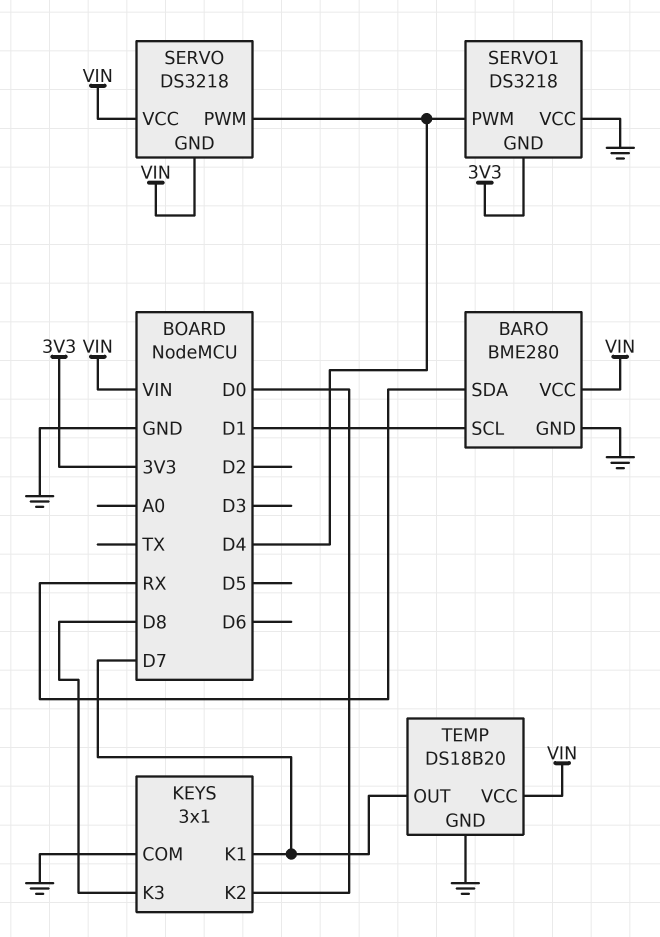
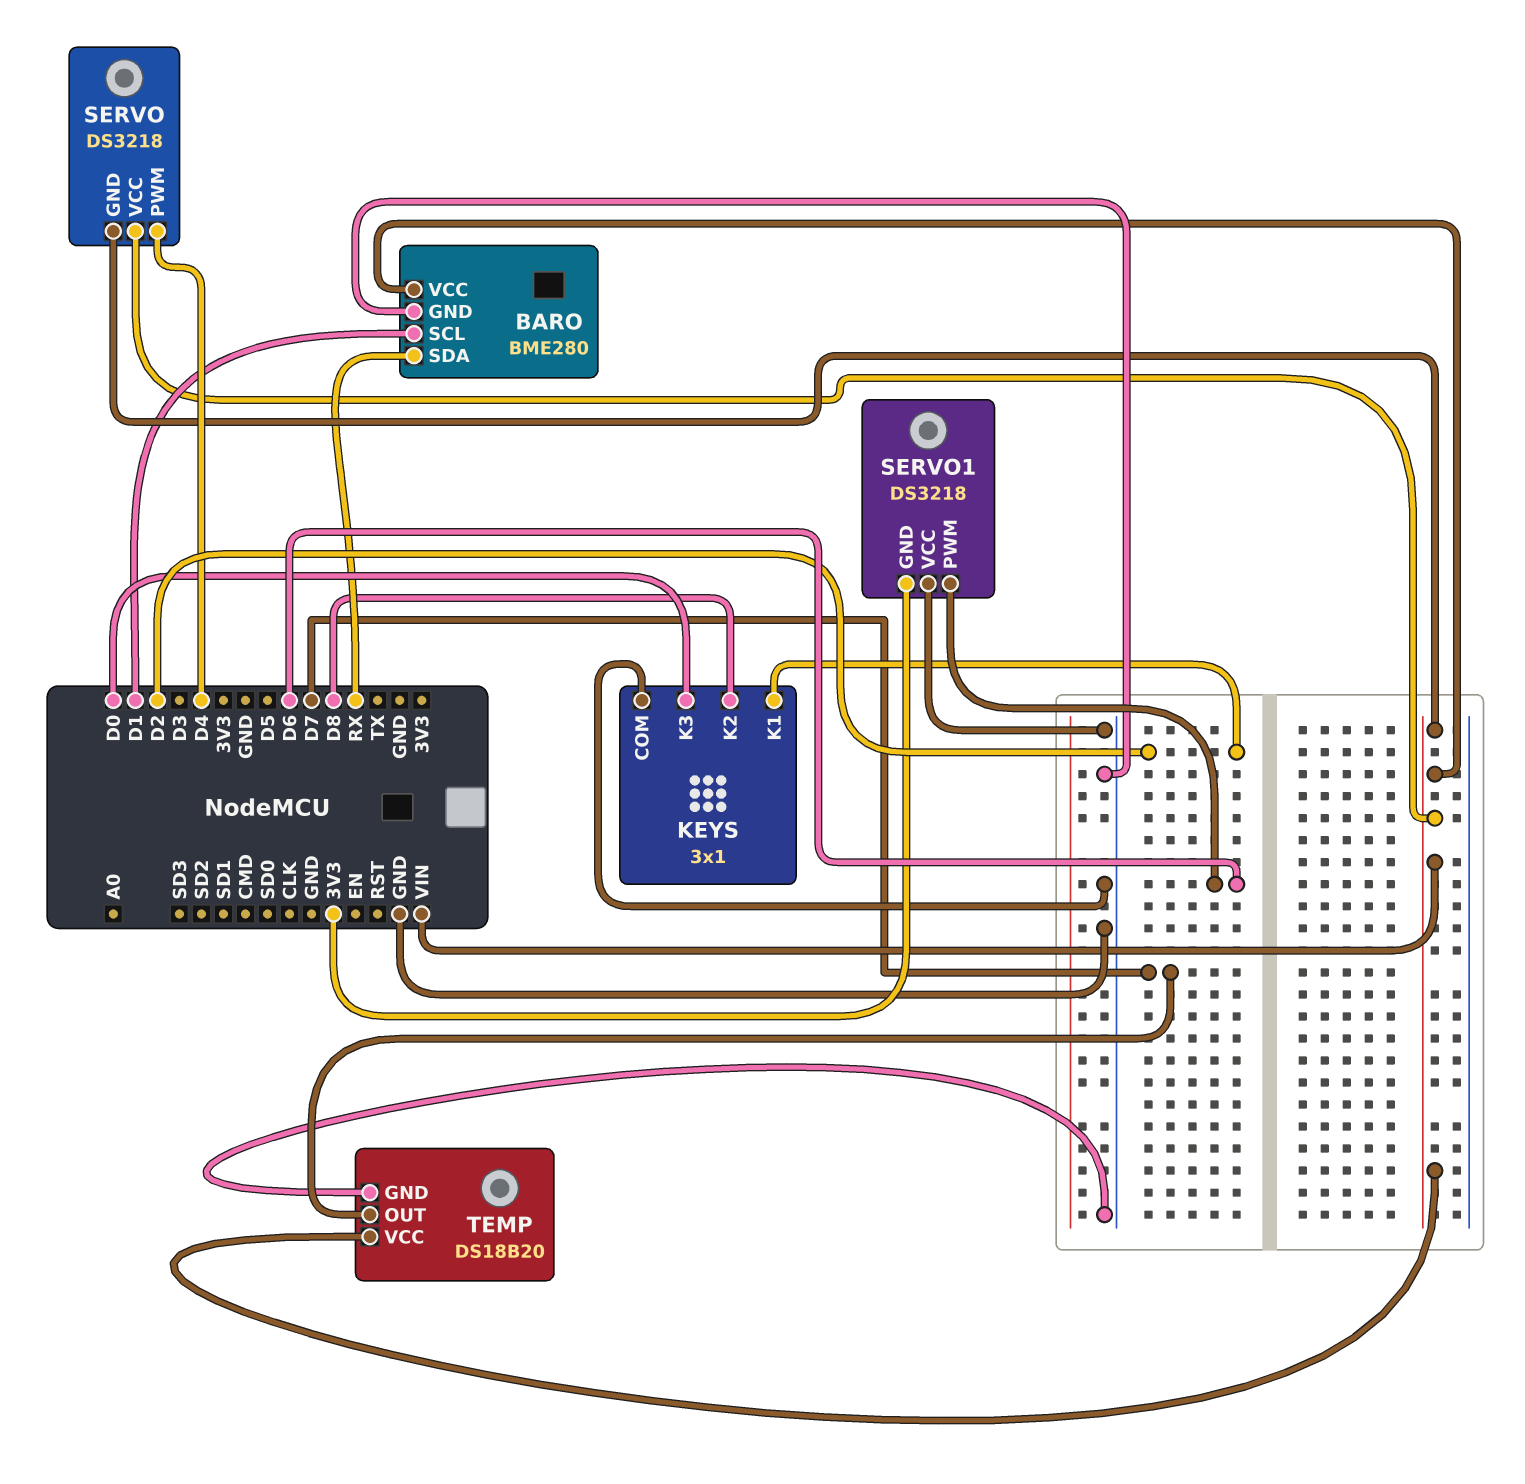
KEYS pin K1: D7 -> D2
KEYS pin K2: D0 -> D8
KEYS pin K3: D8 -> D0
SERVO1 pin PWM: D4 -> D6

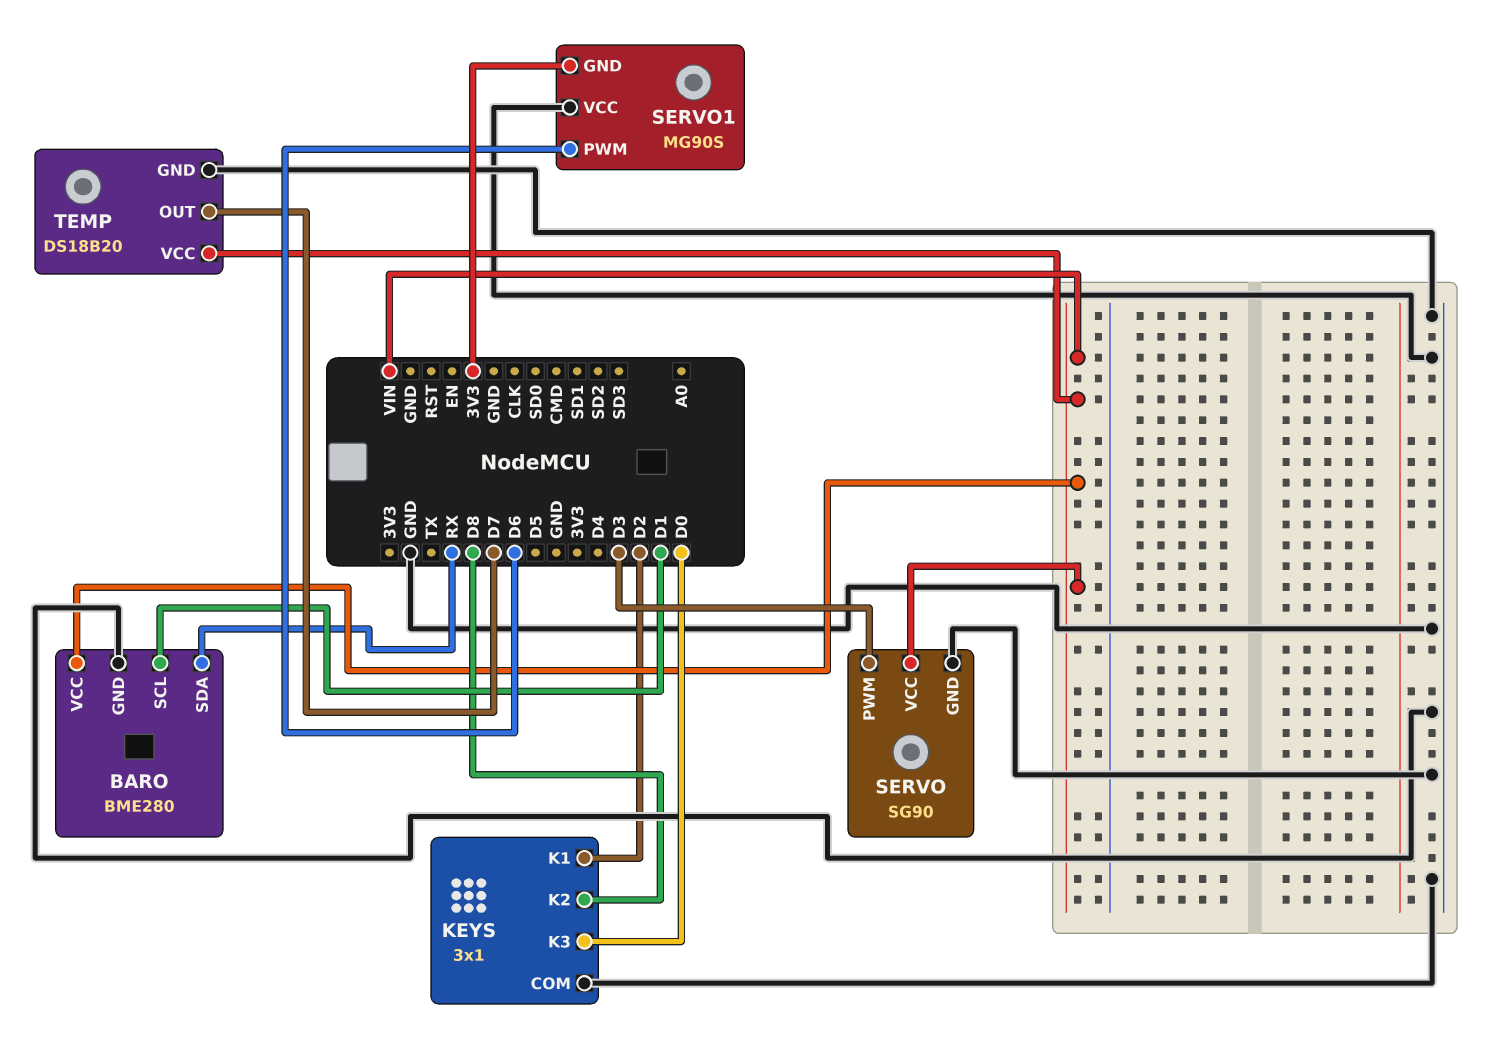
SERVO: DS3218 -> SG90
SERVO pin GND: VIN -> GND
SERVO pin PWM: D4 -> D3
SERVO1: DS3218 -> MG90S

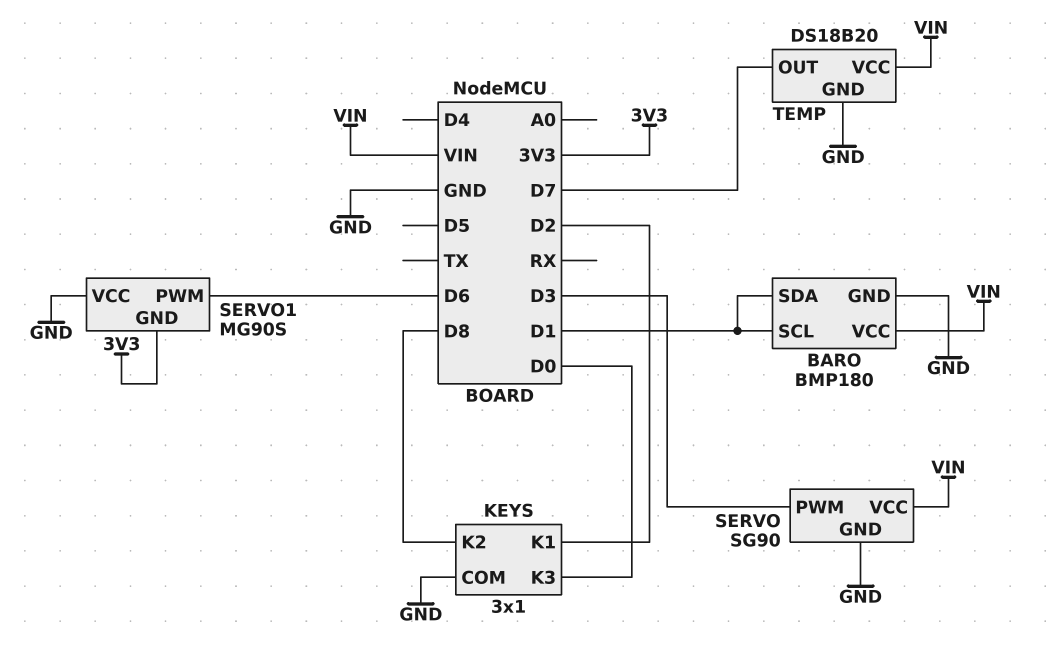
BARO: BME280 -> BMP180
BARO pin SDA: RX -> D1

